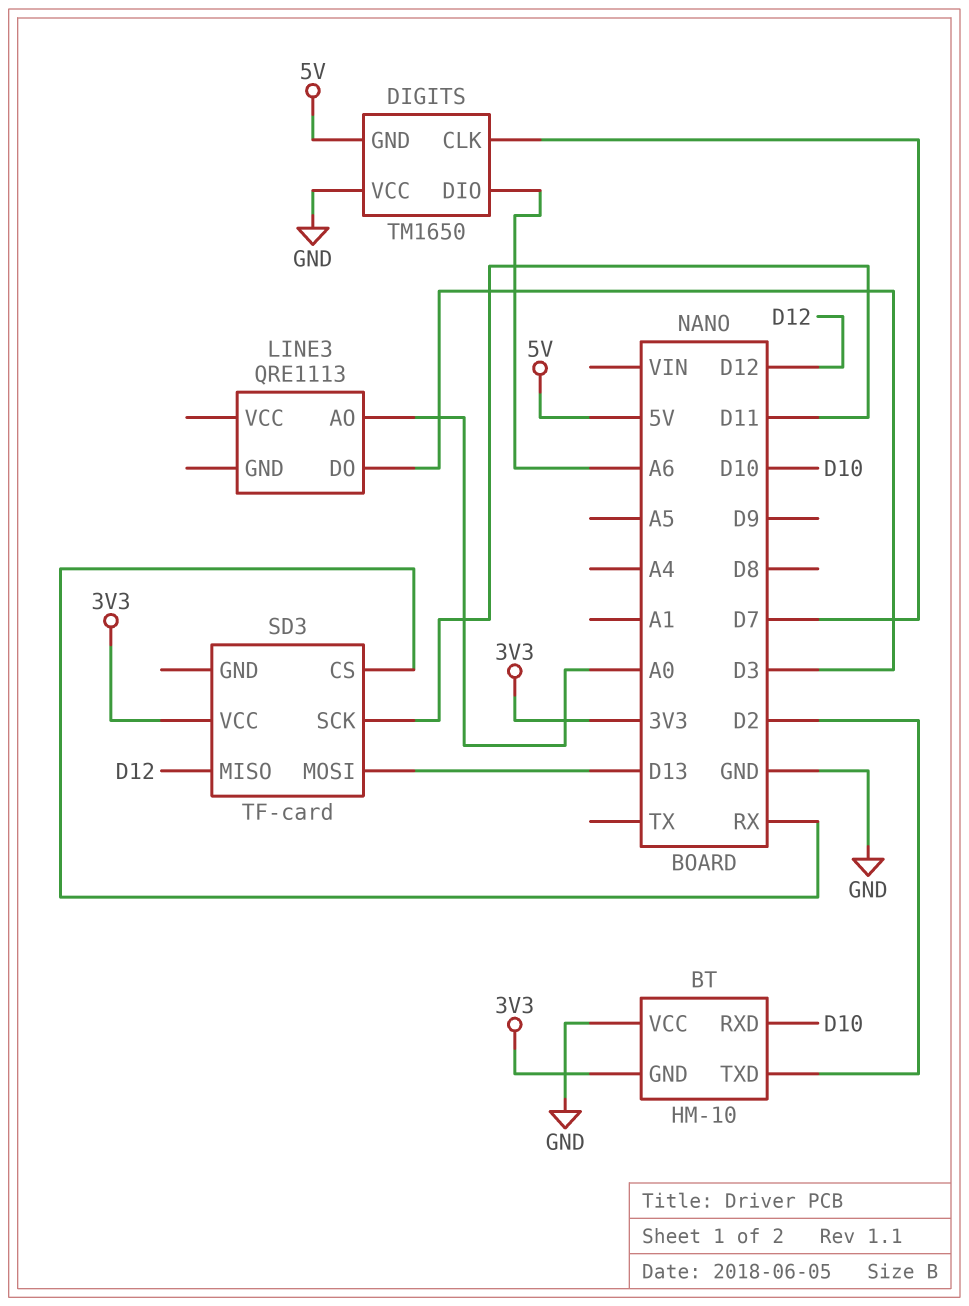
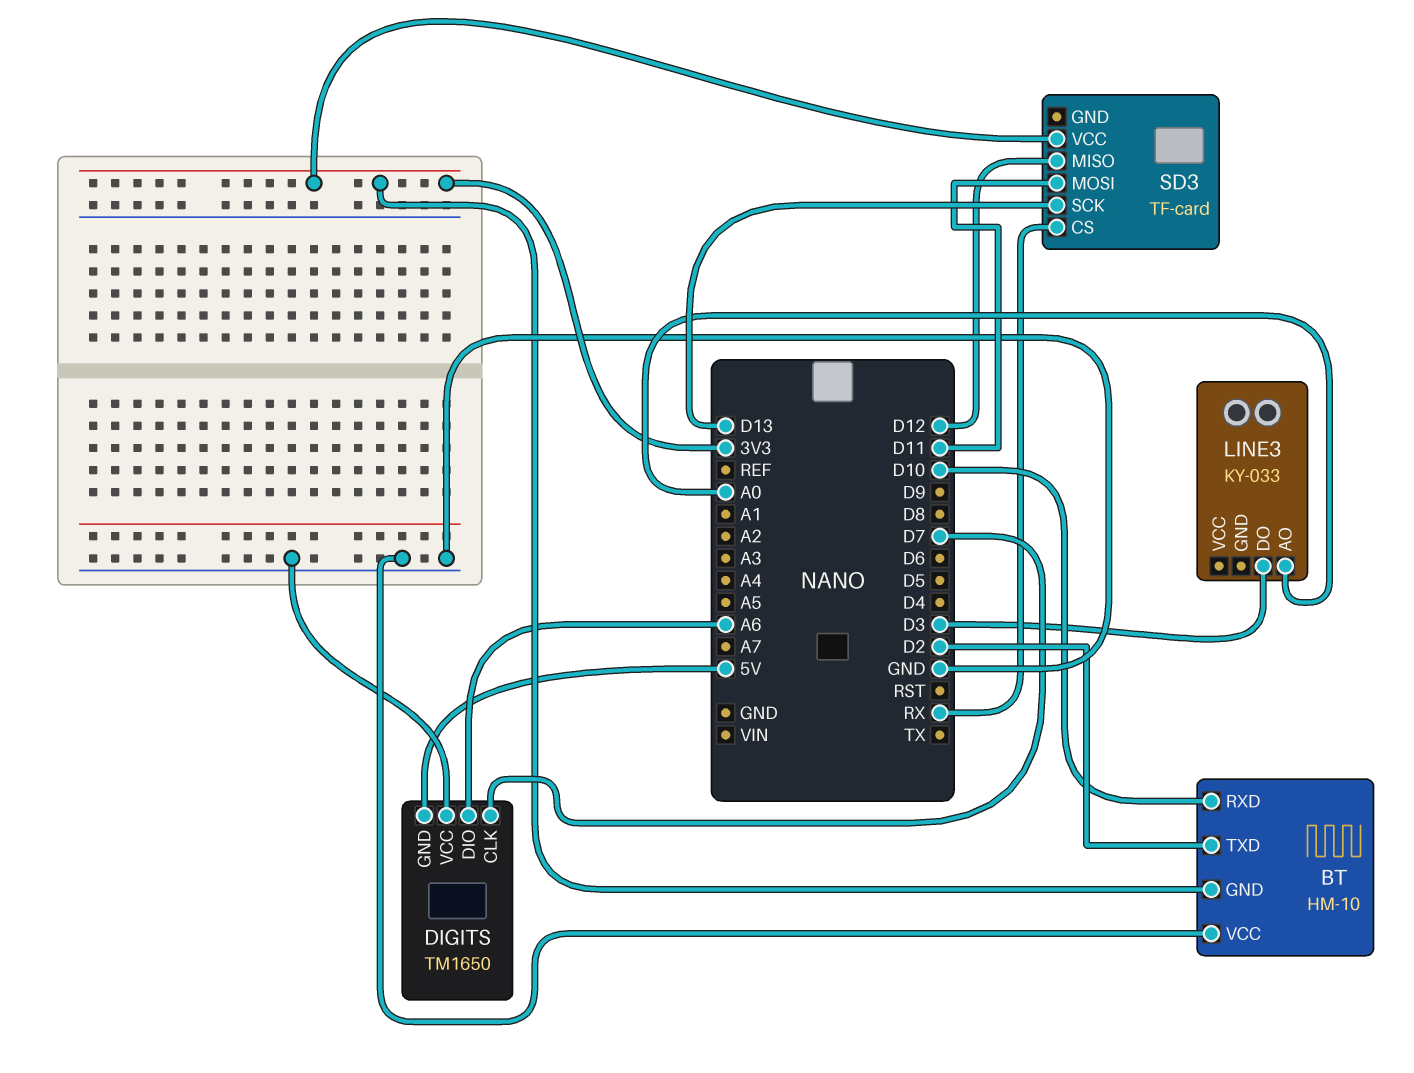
LINE3: QRE1113 -> KY-033
SD3 pin MOSI: D13 -> D11
SD3 pin SCK: D11 -> D13

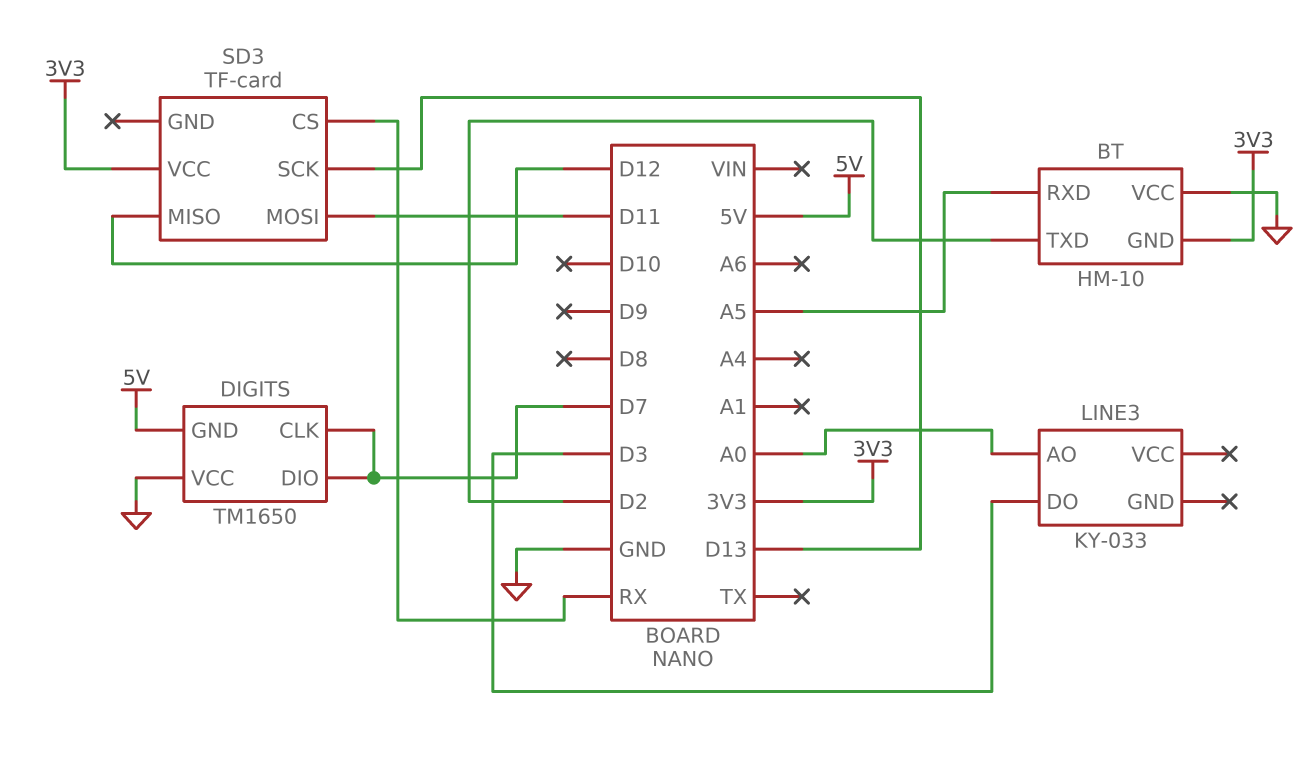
BT pin RXD: D10 -> A5
DIGITS pin DIO: A6 -> D7

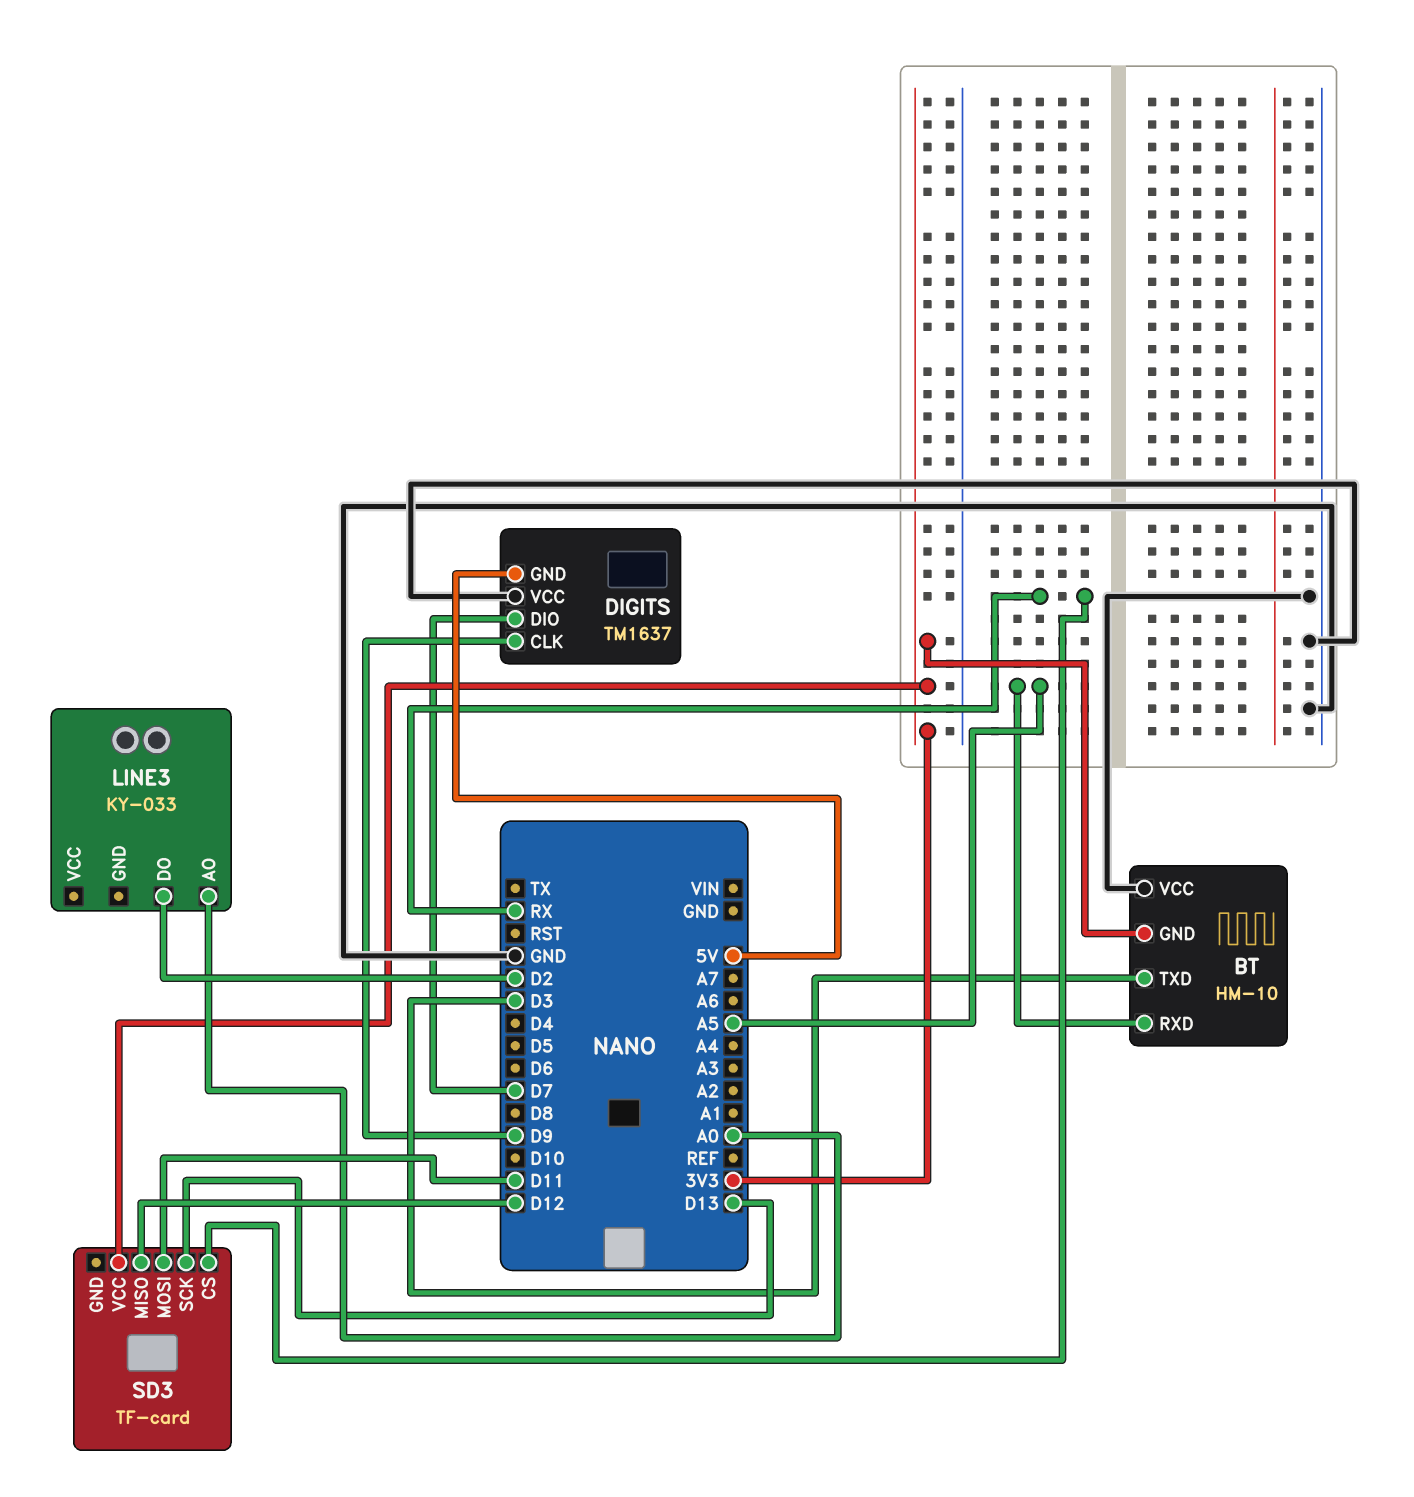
BT pin TXD: D2 -> D3
DIGITS: TM1650 -> TM1637
DIGITS pin CLK: D7 -> D9
LINE3 pin DO: D3 -> D2

